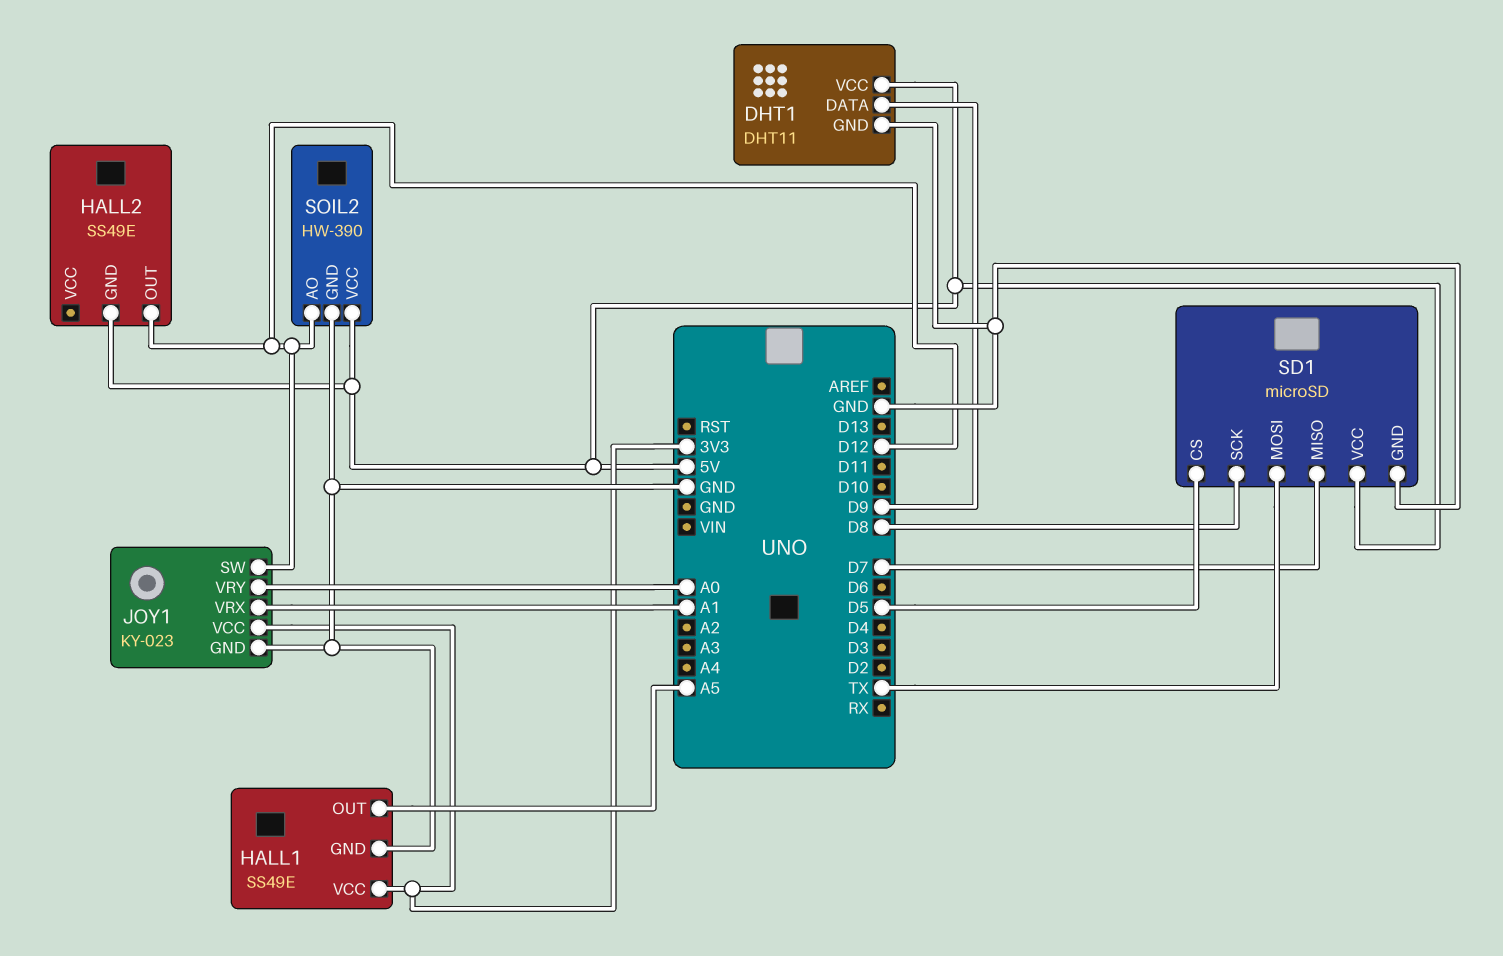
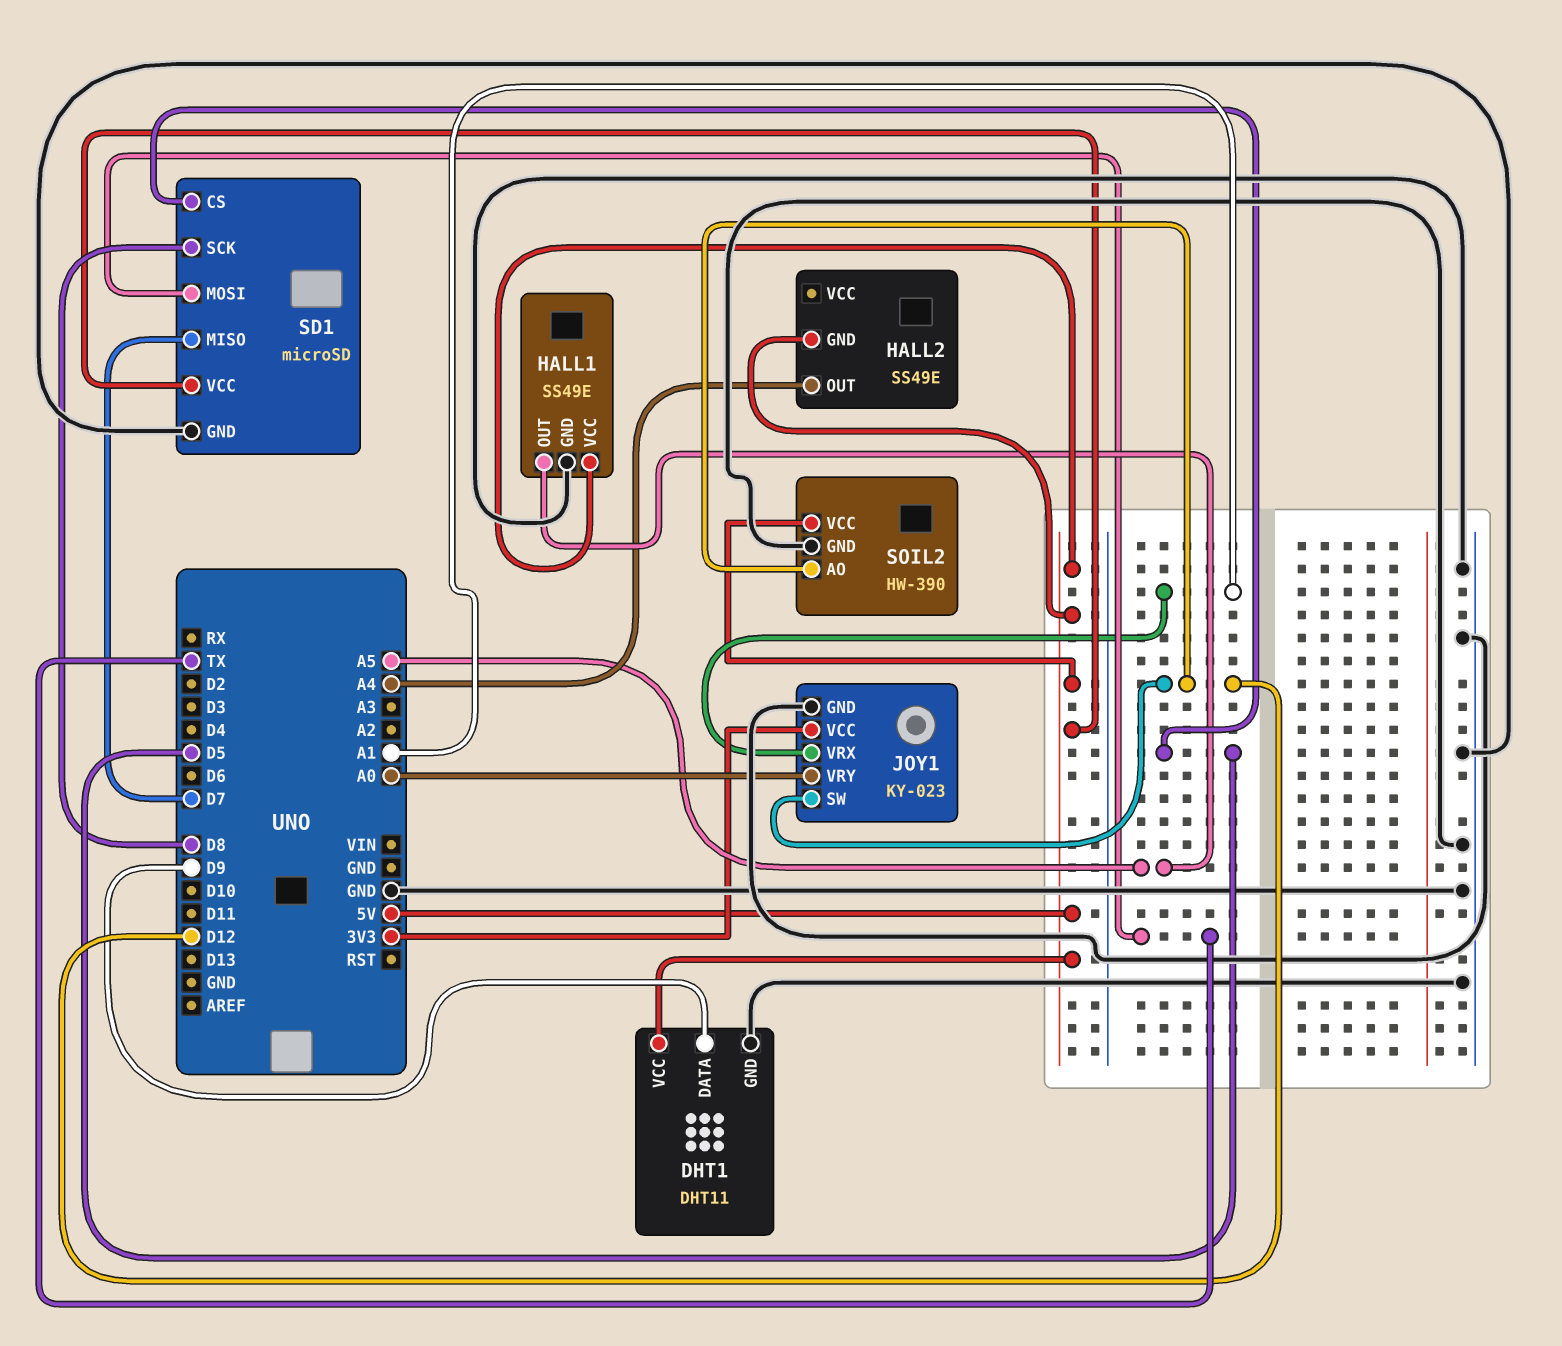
HALL1 pin VCC: 3V3 -> 5V
HALL2 pin OUT: D12 -> A4

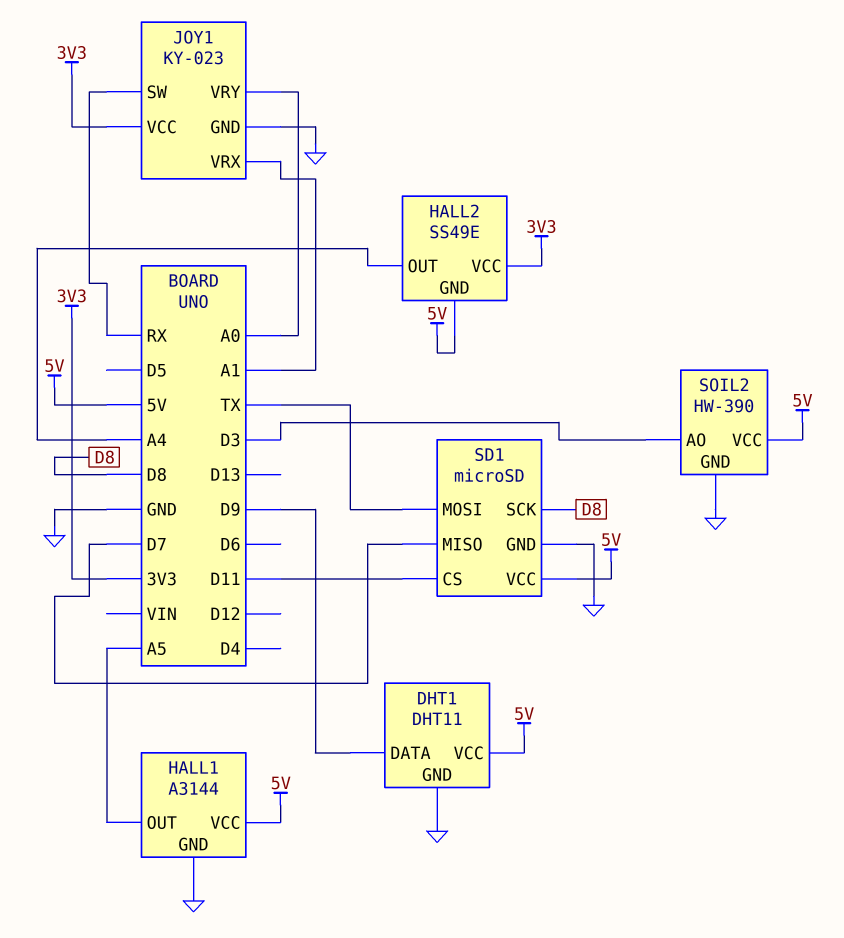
HALL1: SS49E -> A3144
HALL2 pin VCC: none -> 3V3
JOY1 pin SW: D12 -> RX
SD1 pin CS: D5 -> D11
SOIL2 pin AO: D12 -> D3

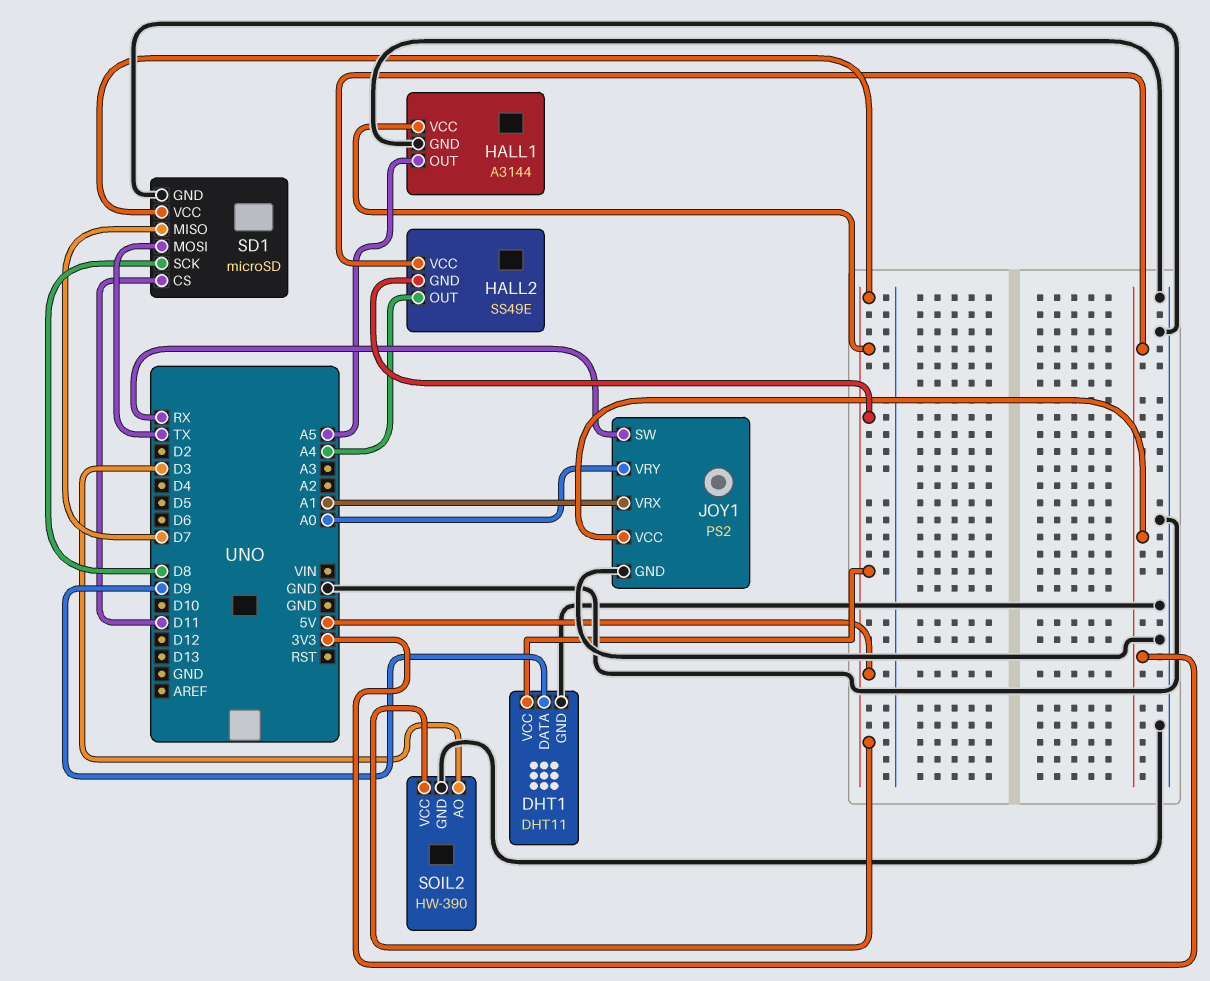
JOY1: KY-023 -> PS2

